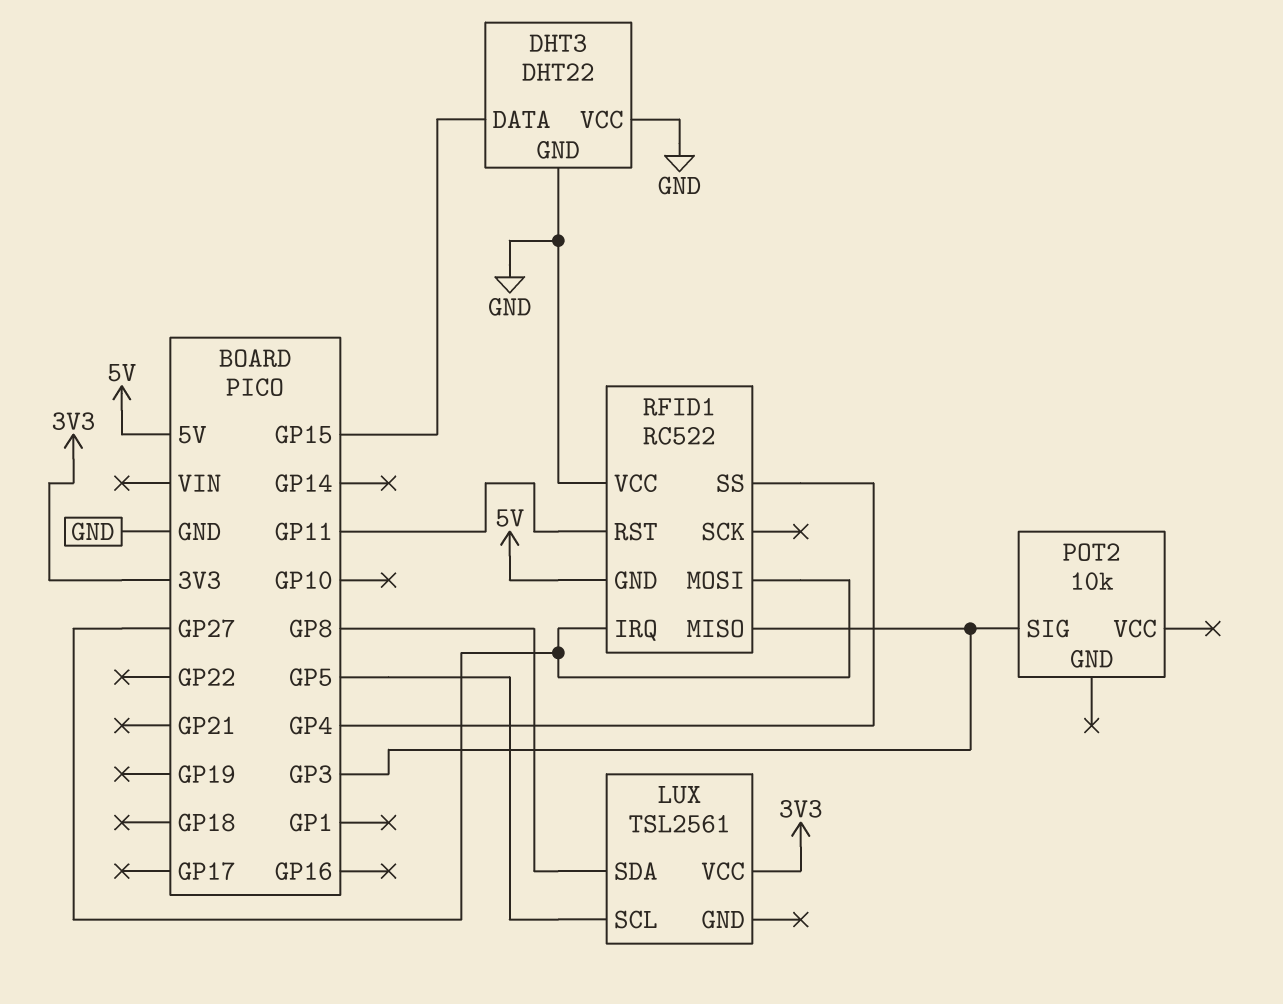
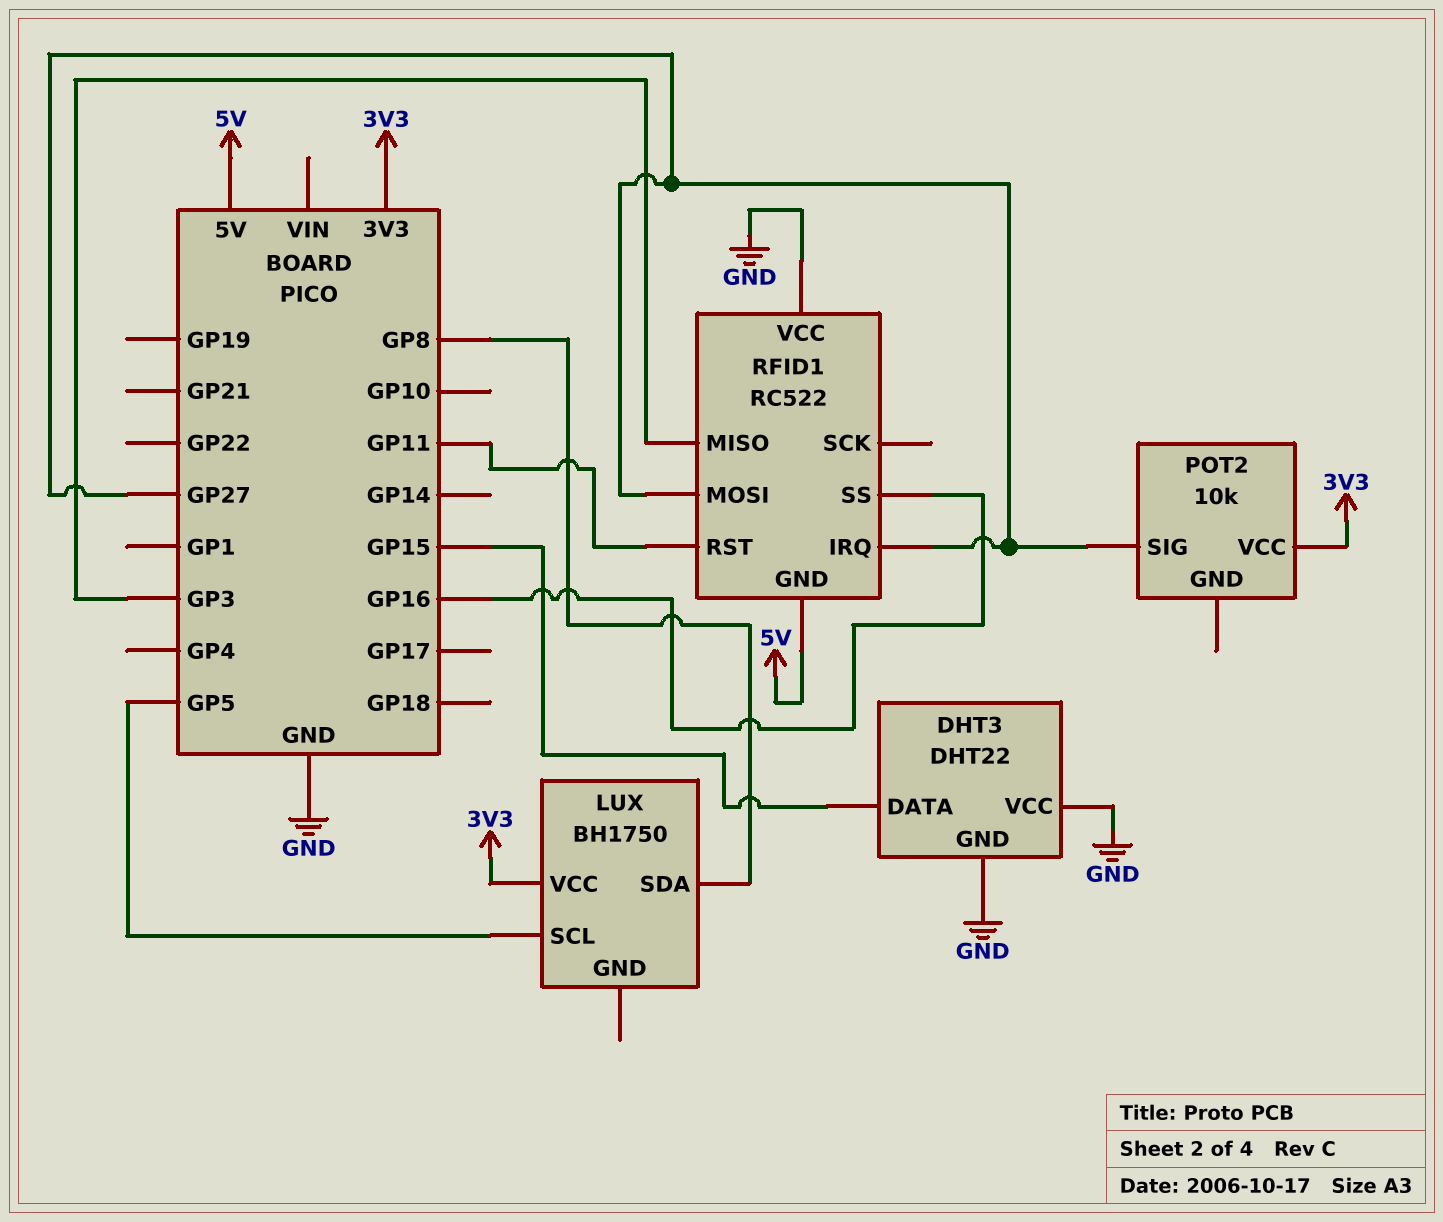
LUX: TSL2561 -> BH1750
POT2 pin SIG: GP3 -> GP27
POT2 pin VCC: none -> 3V3
RFID1 pin SS: GP4 -> GP16

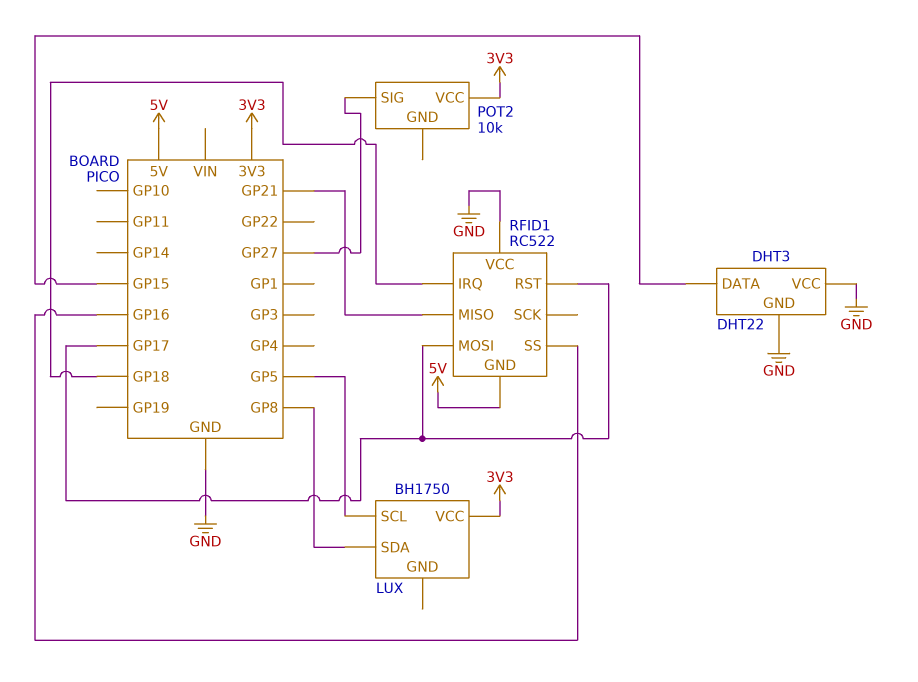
RFID1 pin IRQ: GP27 -> GP18
RFID1 pin MISO: GP3 -> GP21
RFID1 pin MOSI: GP27 -> GP17
RFID1 pin RST: GP11 -> GP17

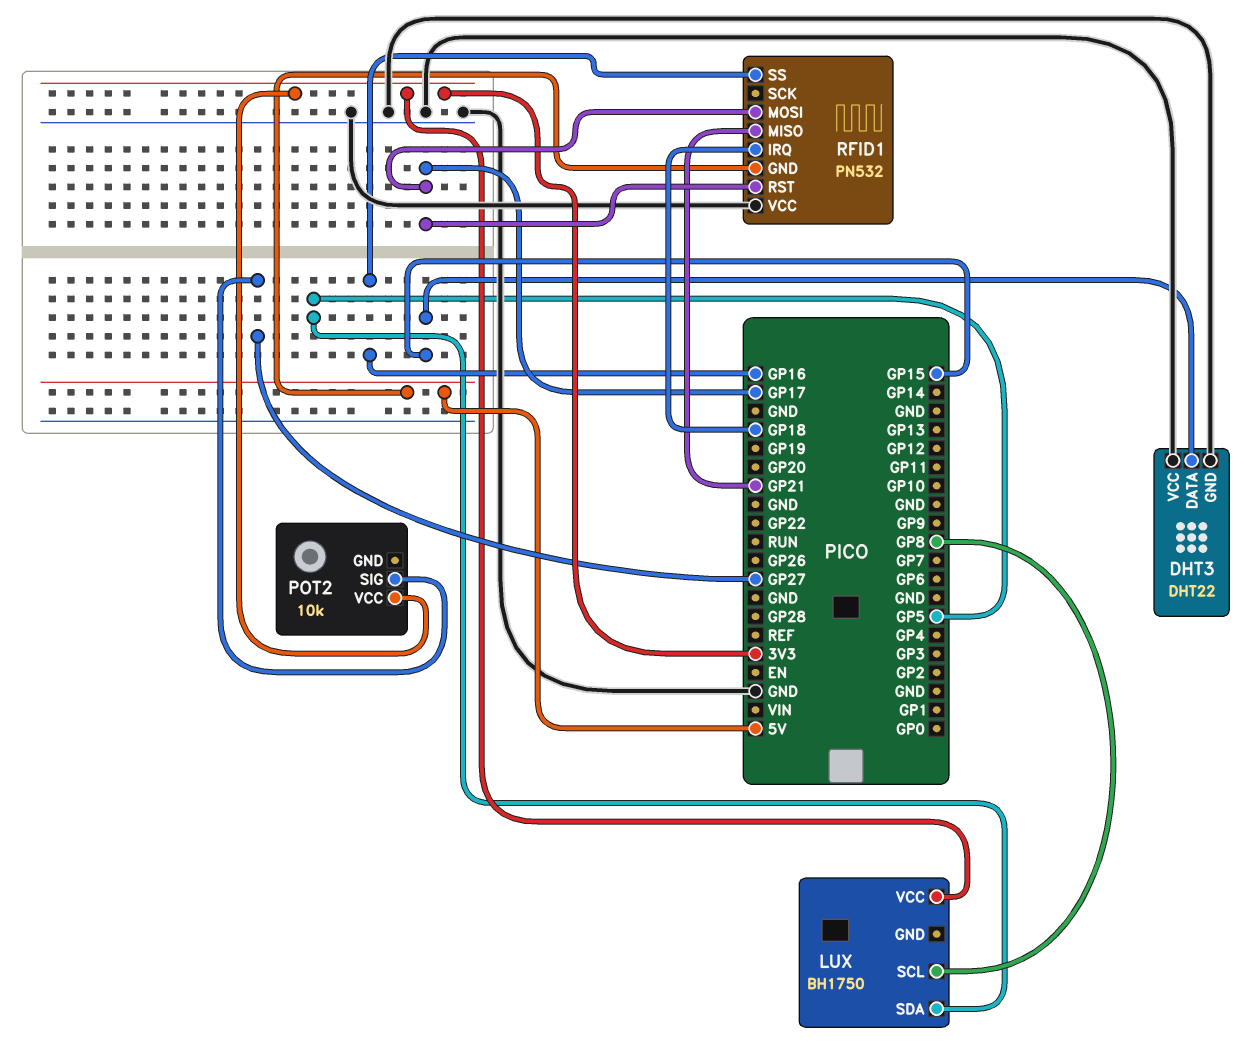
LUX pin SCL: GP5 -> GP8
LUX pin SDA: GP8 -> GP5
RFID1: RC522 -> PN532

